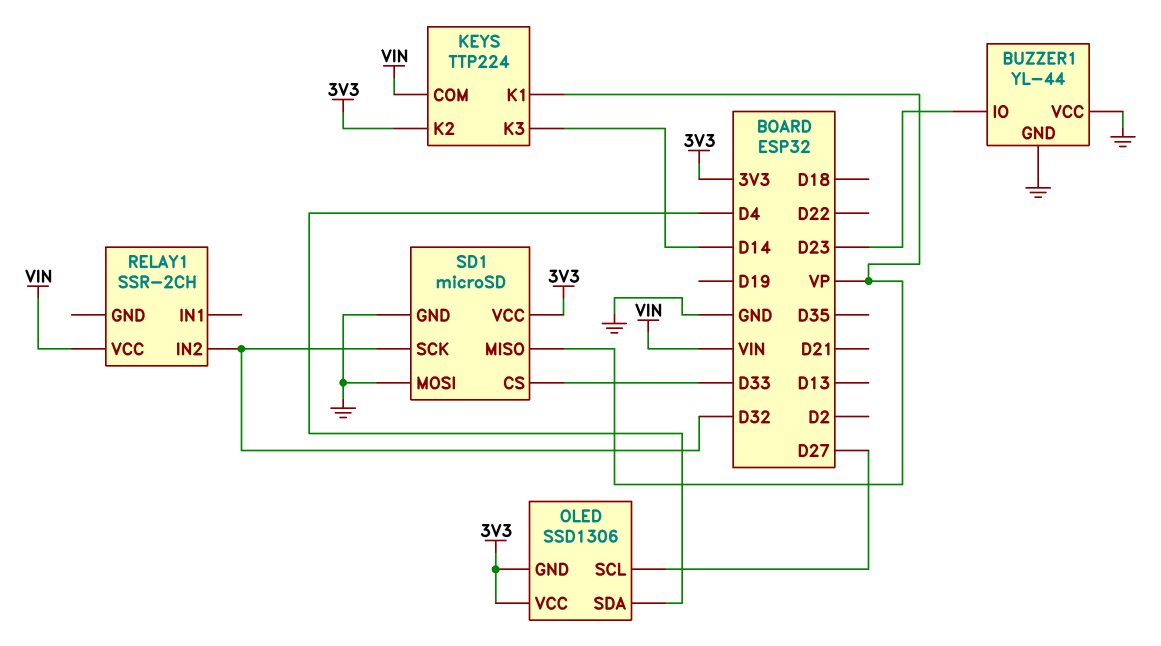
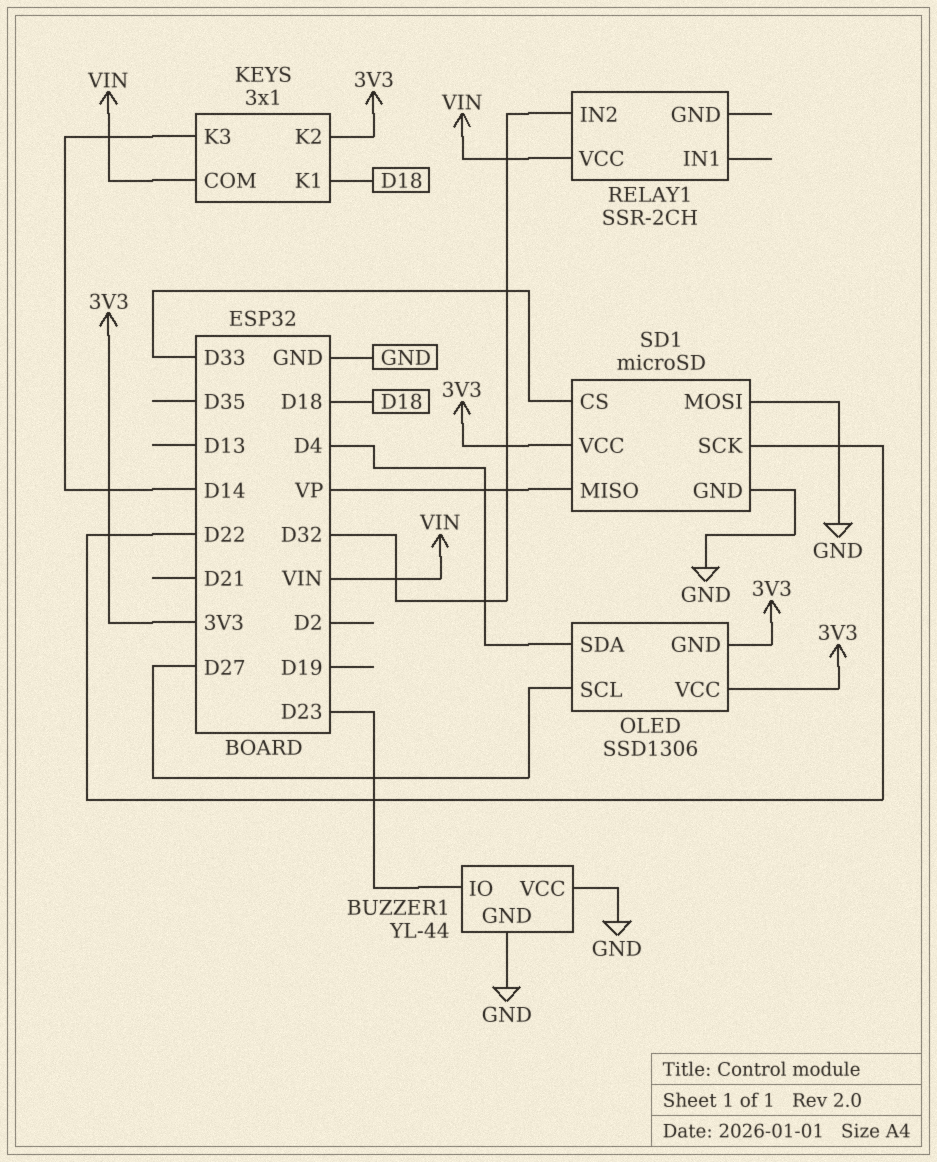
KEYS: TTP224 -> 3x1
KEYS pin K1: VP -> D18
SD1 pin SCK: D32 -> D22

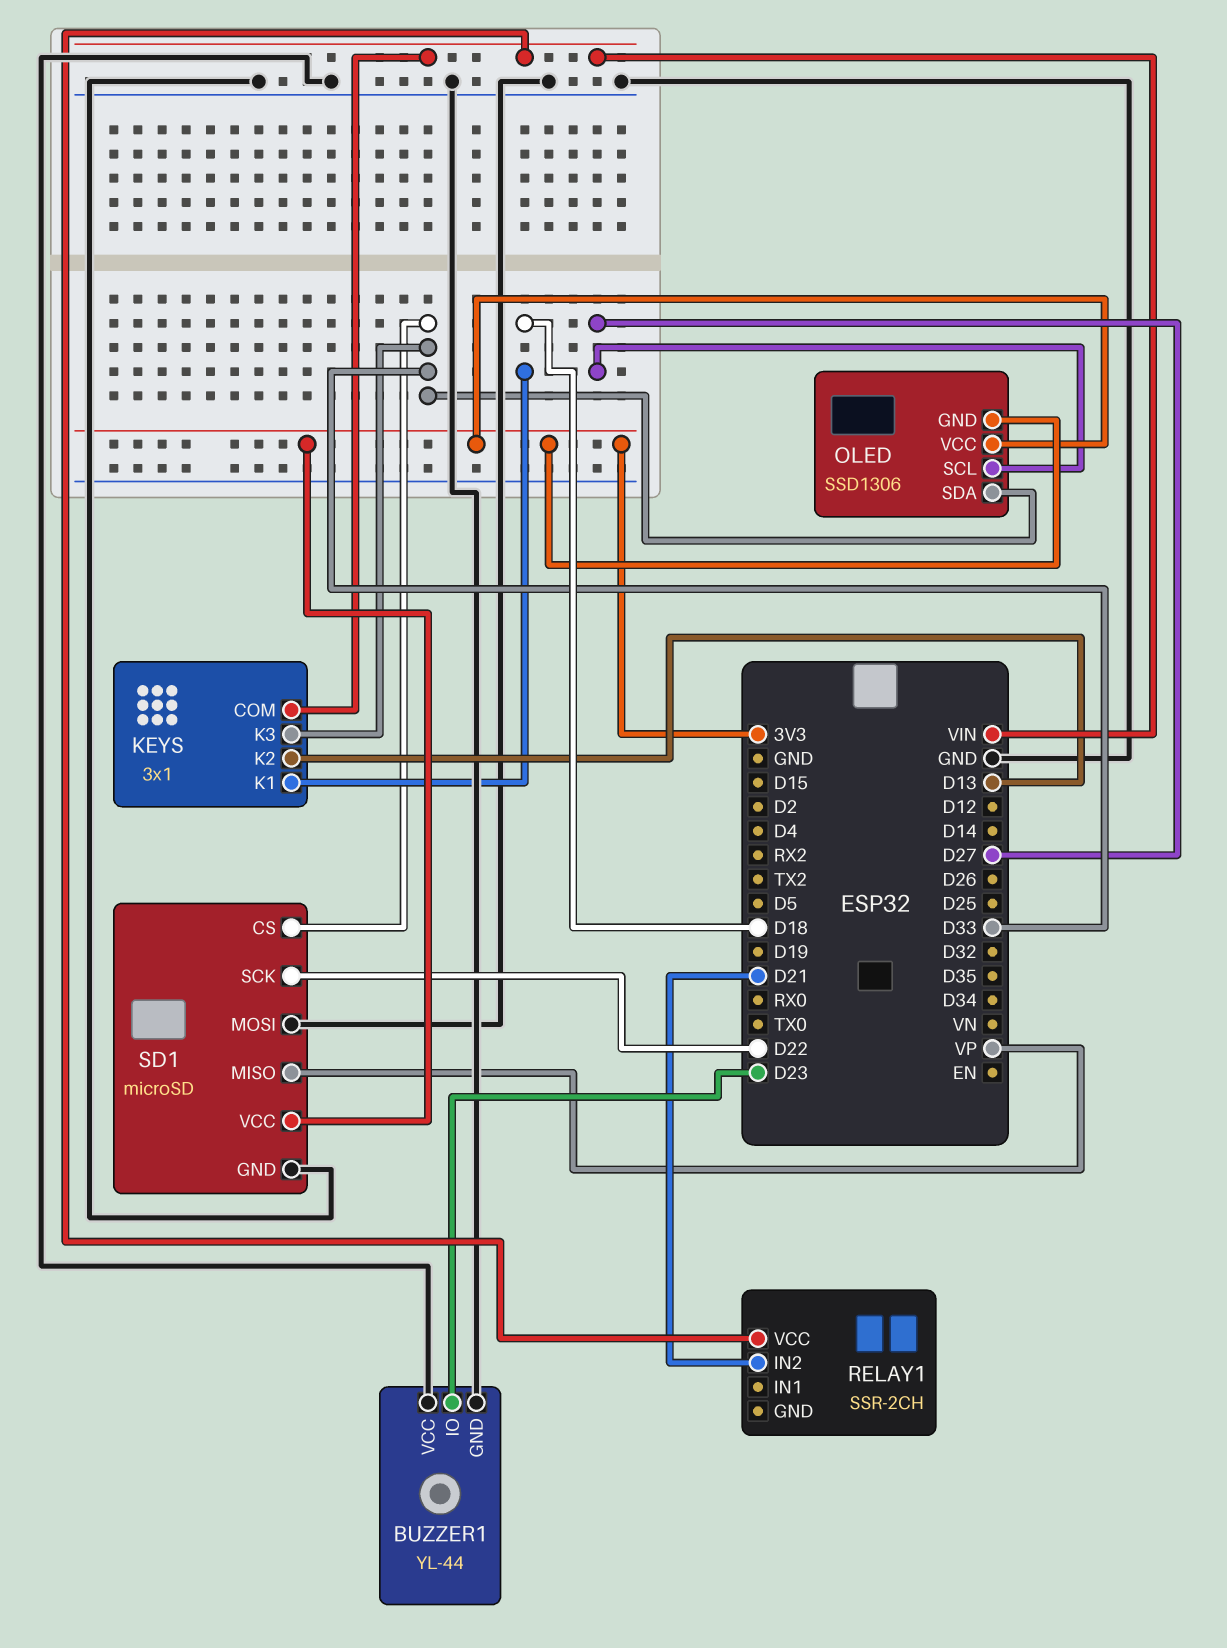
KEYS pin K2: 3V3 -> D13
KEYS pin K3: D14 -> D33
OLED pin SDA: D4 -> D33
RELAY1 pin IN2: D32 -> D21

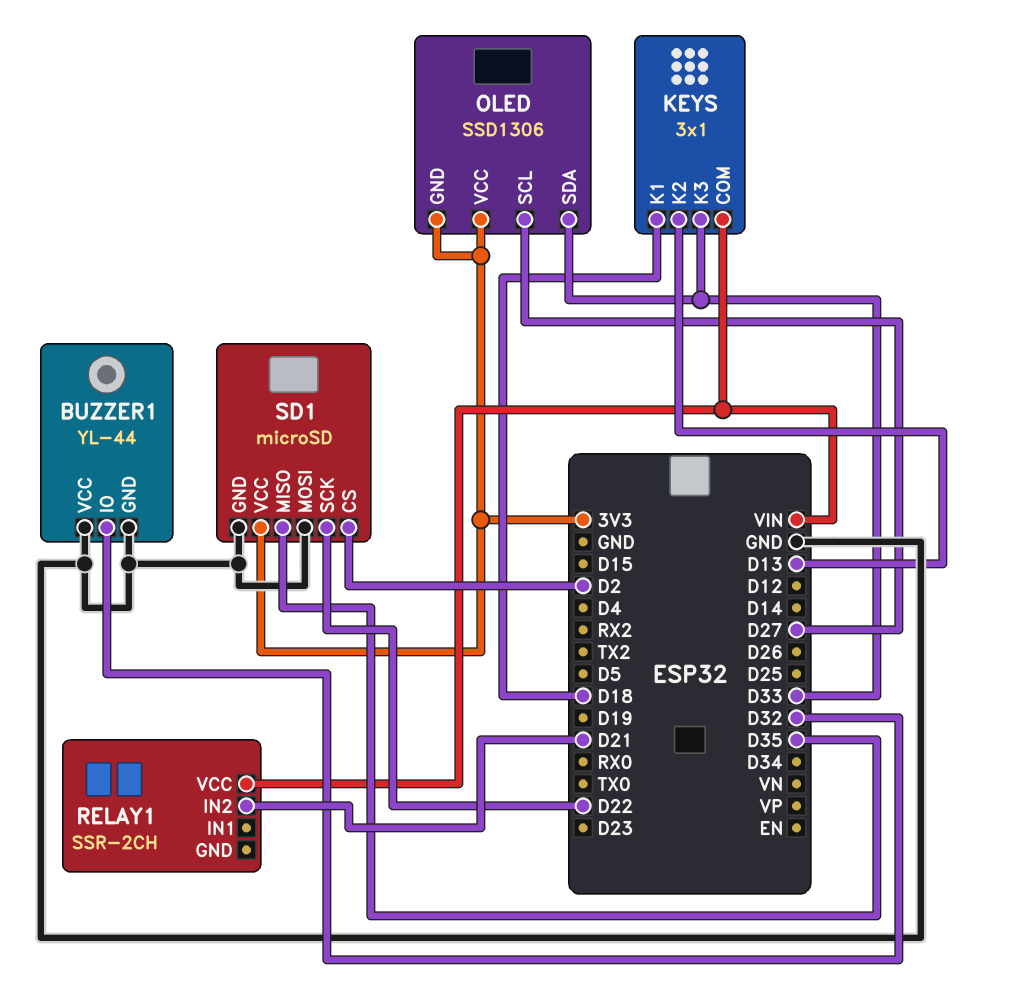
BUZZER1 pin IO: D23 -> D32
SD1 pin CS: D33 -> D2
SD1 pin MISO: VP -> D35

